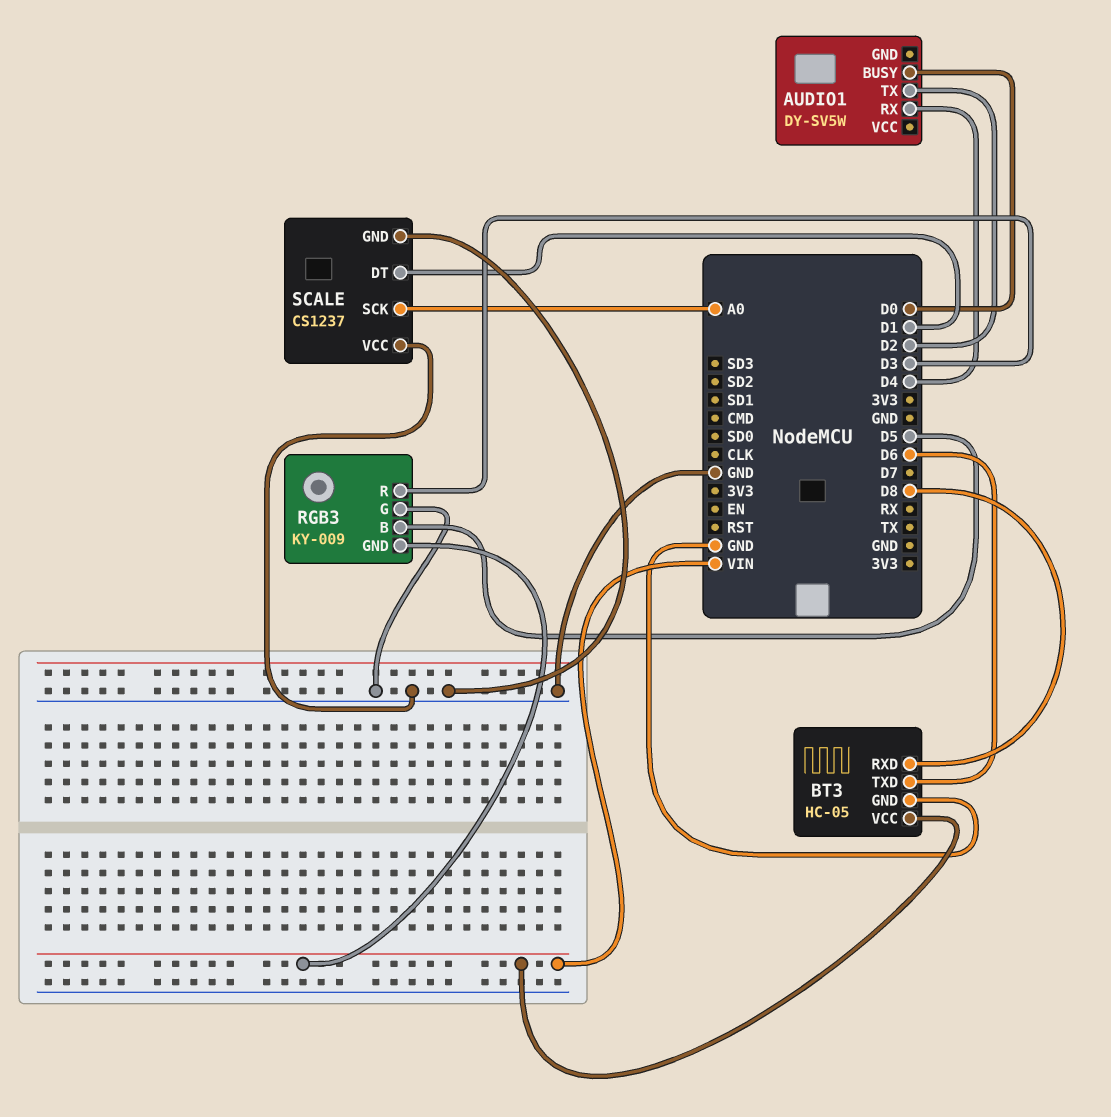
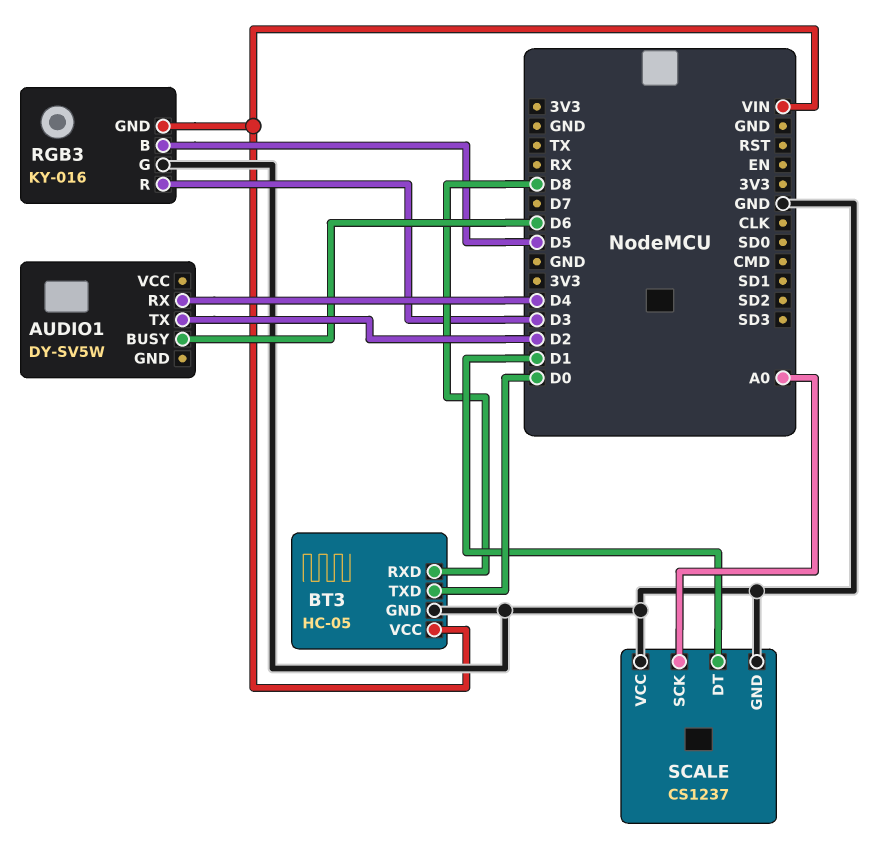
AUDIO1 pin BUSY: D0 -> D6
BT3 pin TXD: D6 -> D0
RGB3: KY-009 -> KY-016

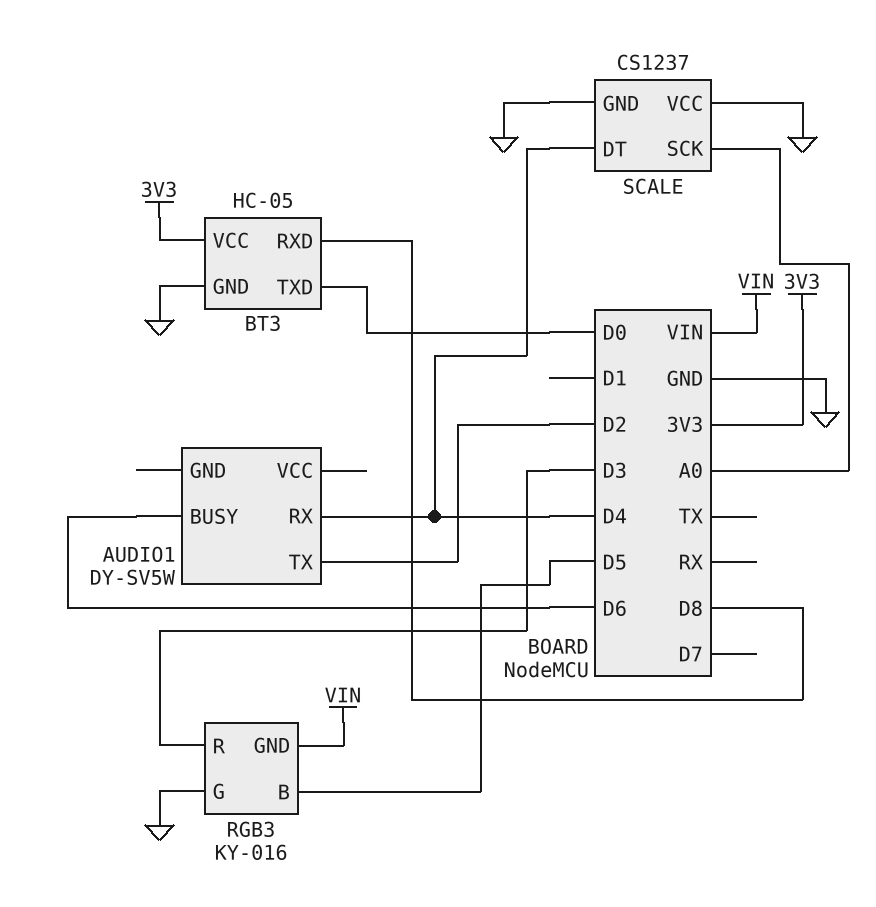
BT3 pin VCC: VIN -> 3V3
SCALE pin DT: D1 -> D4

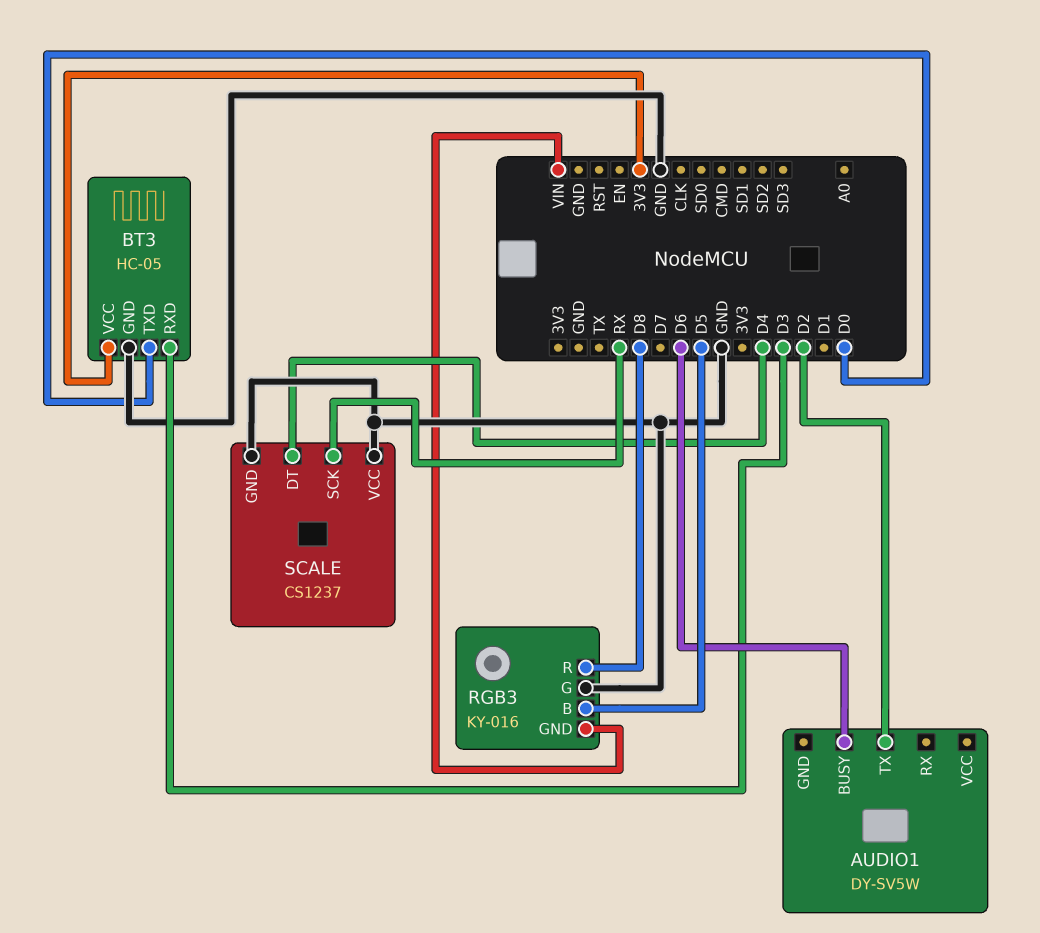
AUDIO1 pin RX: D4 -> none
BT3 pin RXD: D8 -> D3
RGB3 pin R: D3 -> D8
SCALE pin SCK: A0 -> RX

